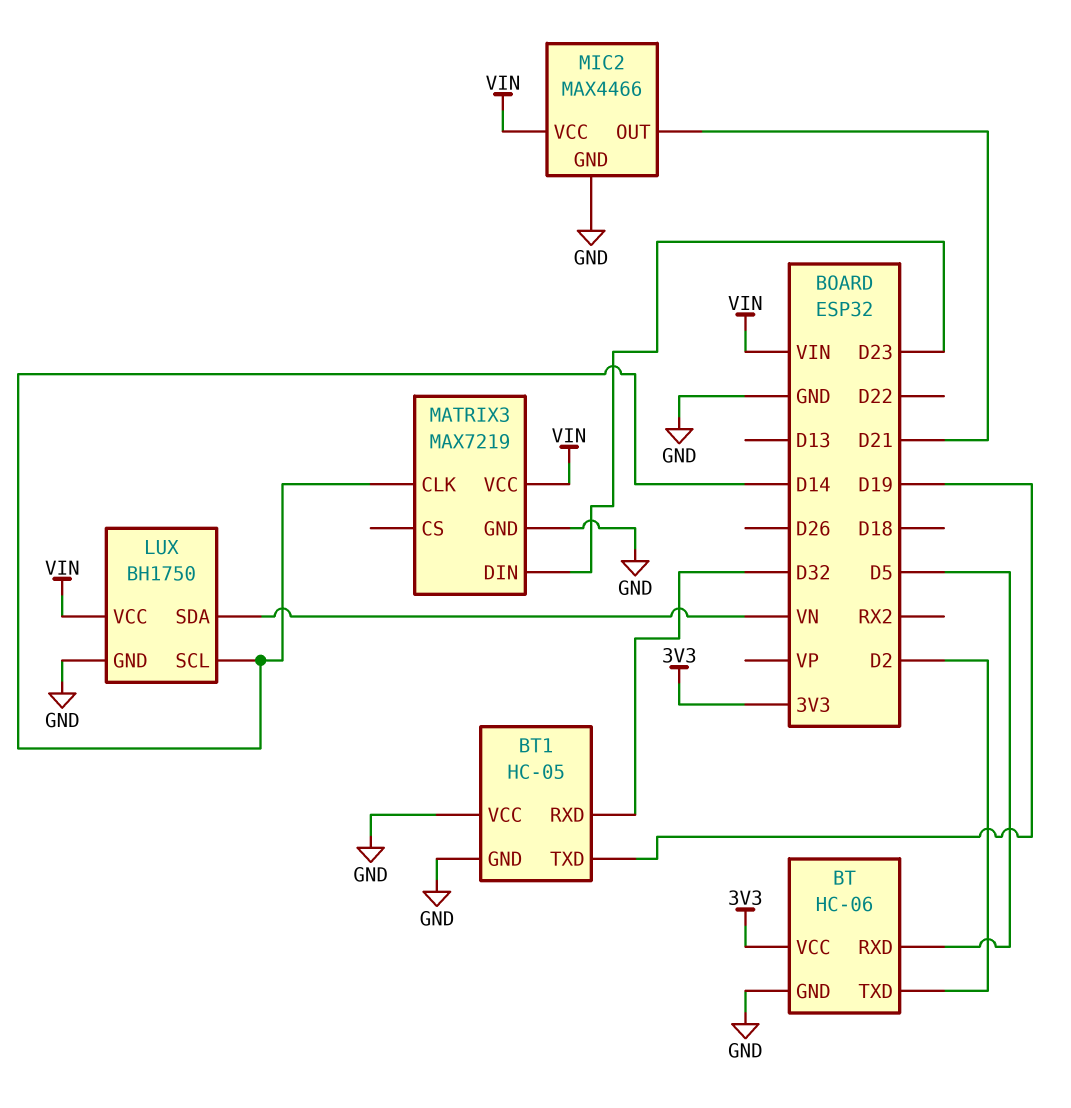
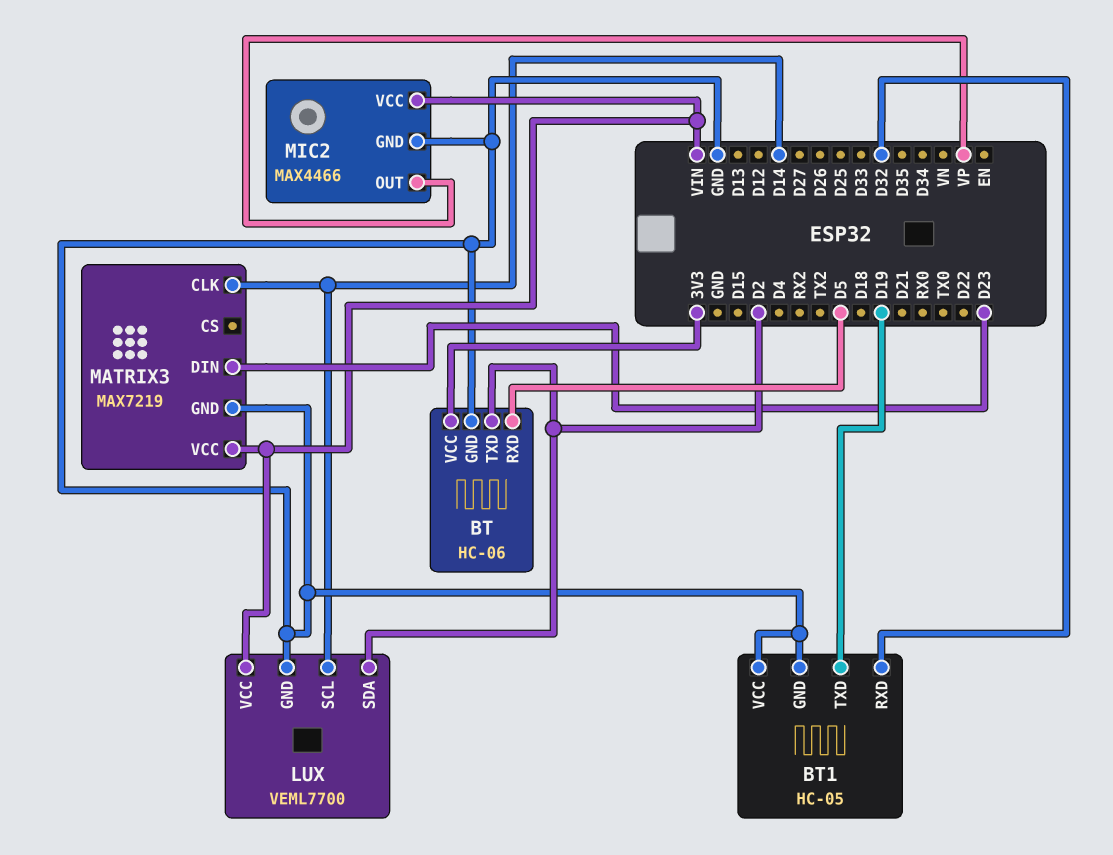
LUX: BH1750 -> VEML7700
LUX pin SDA: VN -> D2
MIC2 pin OUT: D21 -> VP

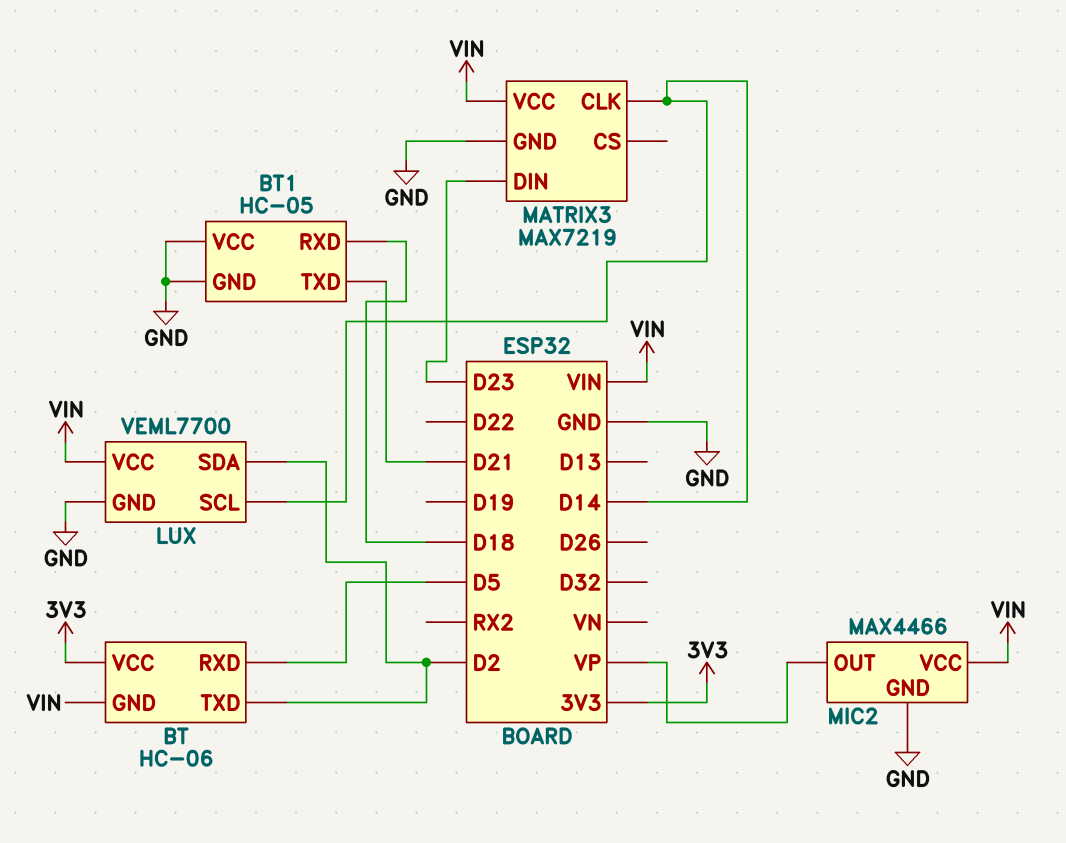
BT pin GND: GND -> VIN
BT1 pin RXD: D32 -> D18
BT1 pin TXD: D19 -> D21

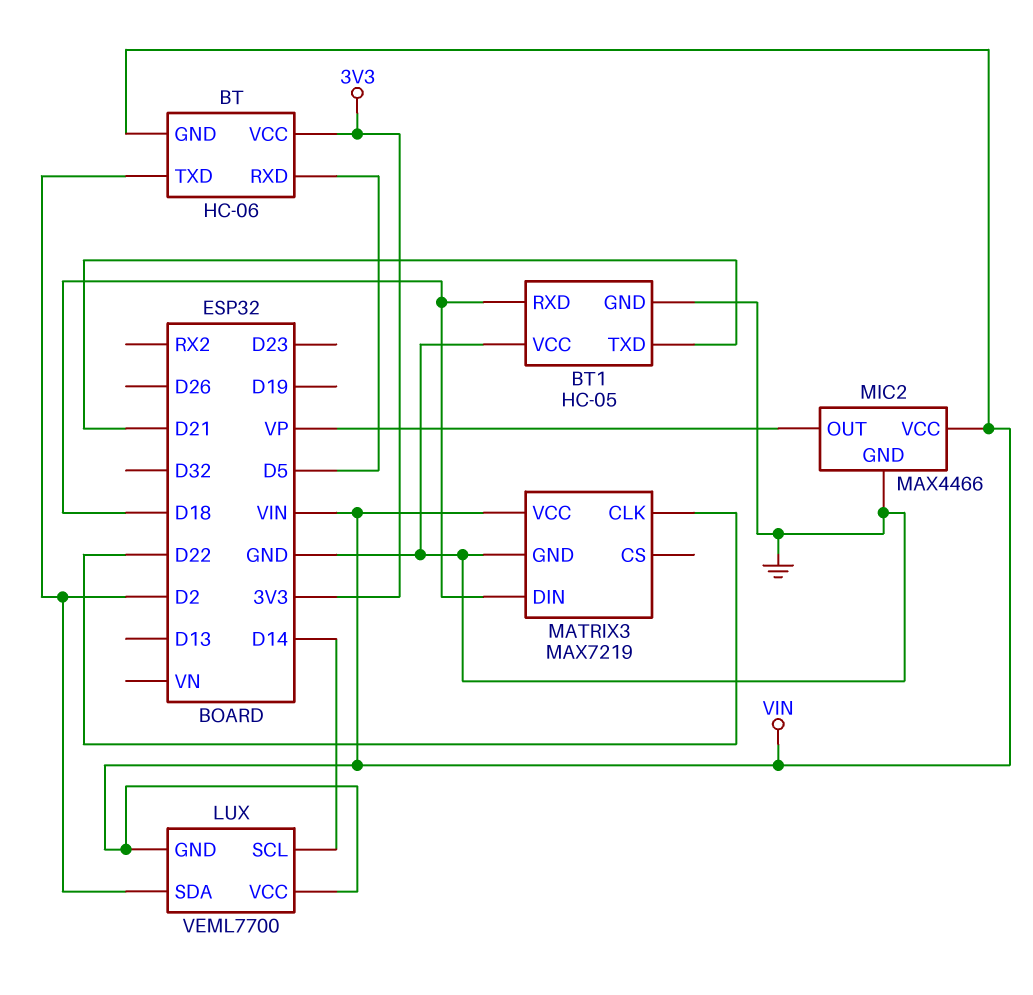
LUX pin GND: GND -> VIN
MATRIX3 pin CLK: D14 -> D22
MATRIX3 pin DIN: D23 -> D18

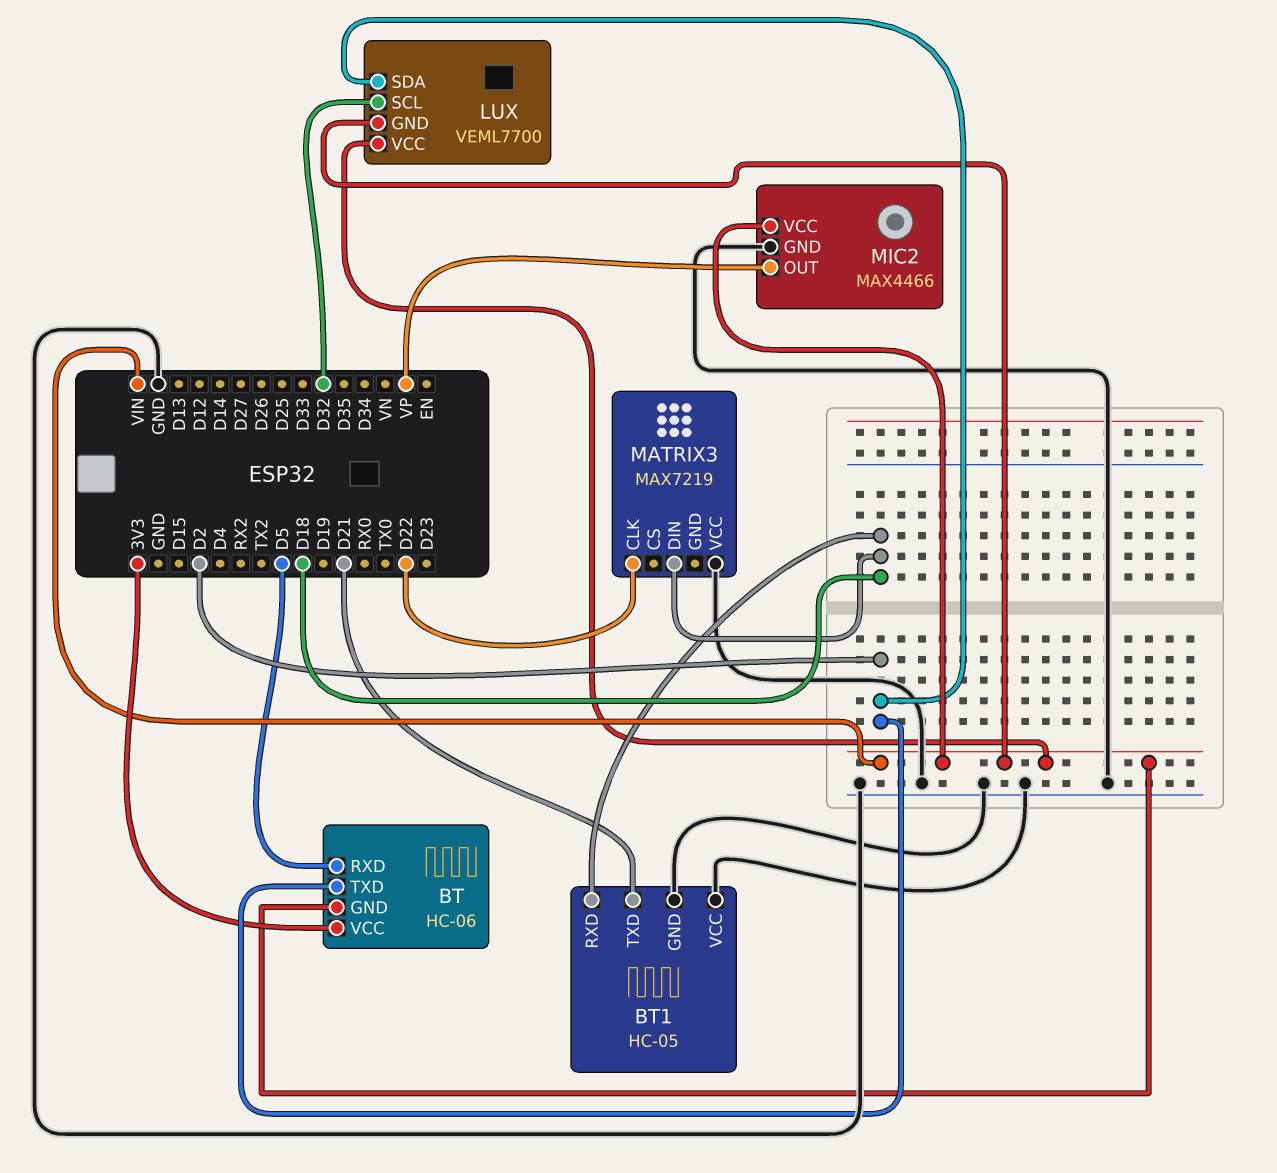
LUX pin SCL: D14 -> D32
MATRIX3 pin GND: GND -> none
MATRIX3 pin VCC: VIN -> GND

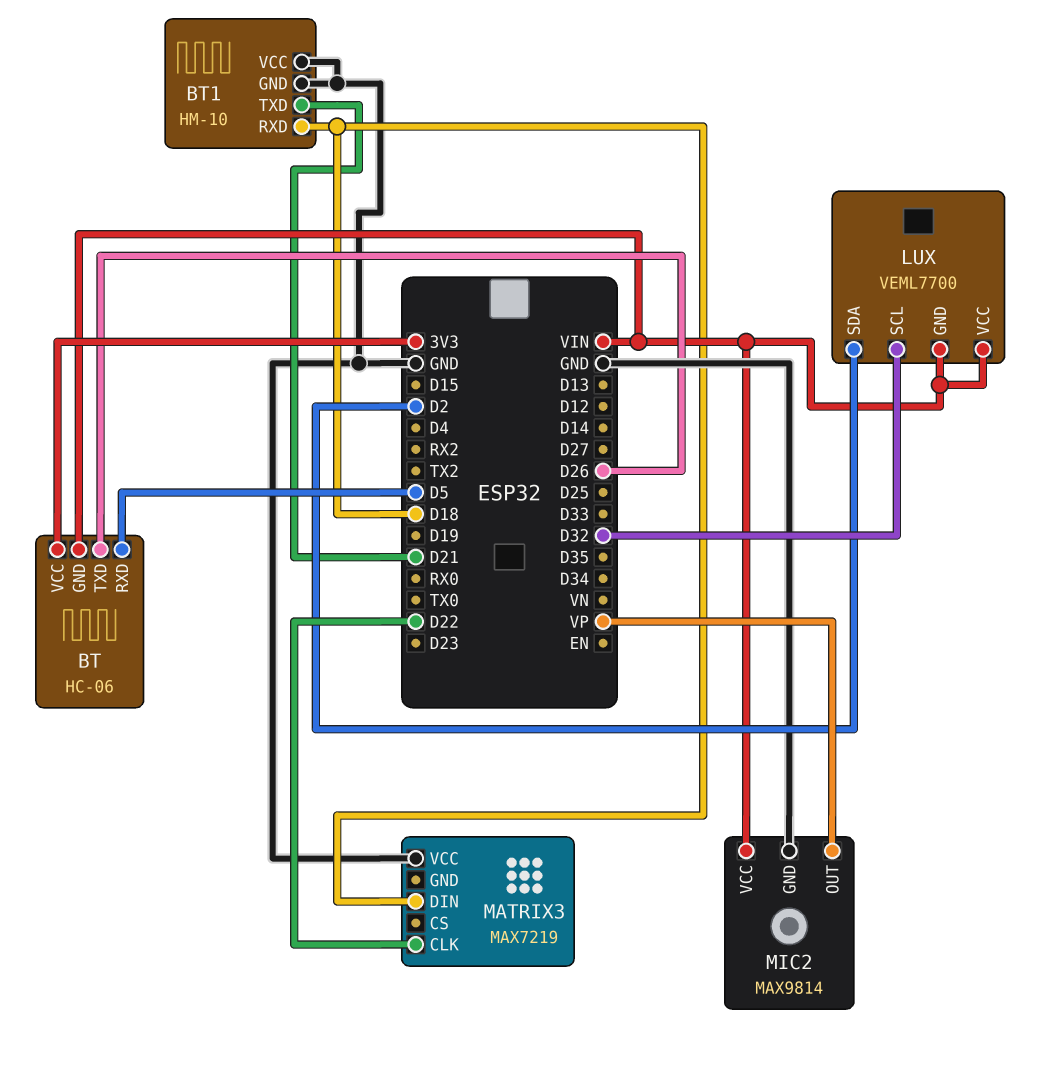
BT pin TXD: D2 -> D26
BT1: HC-05 -> HM-10
MIC2: MAX4466 -> MAX9814

